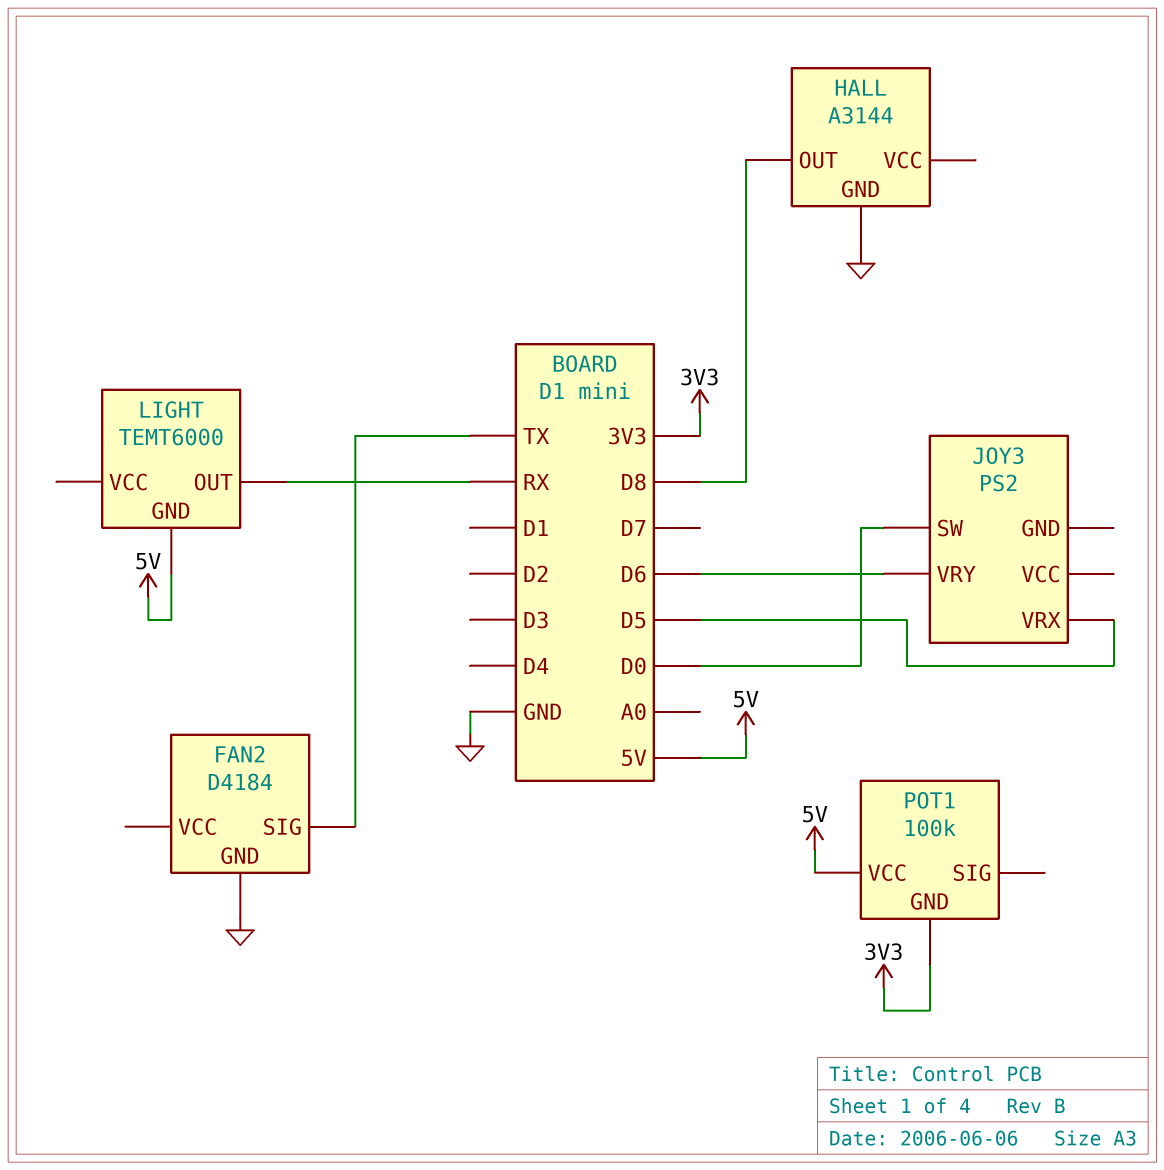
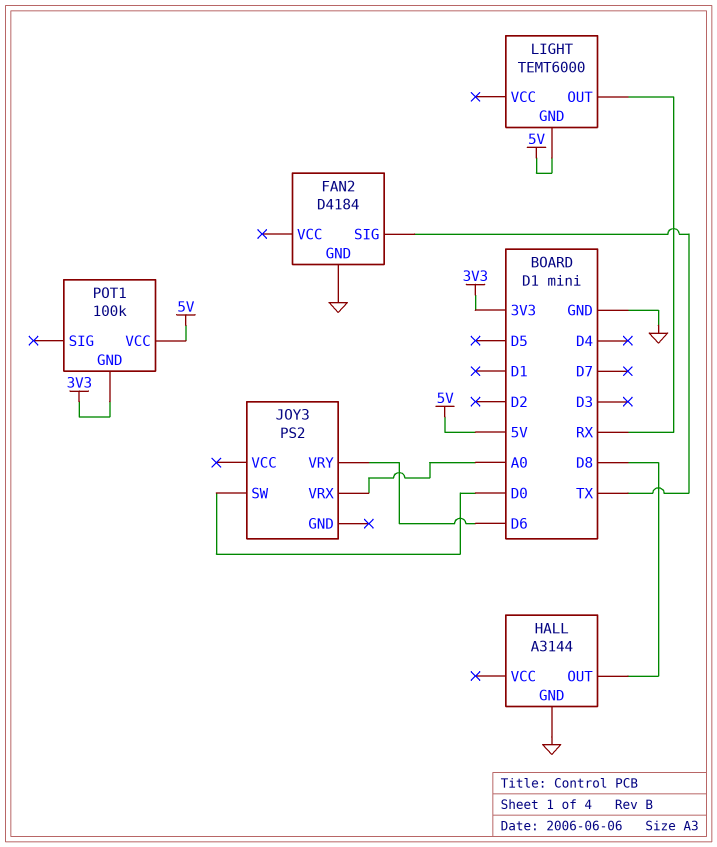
JOY3 pin VRX: D5 -> A0

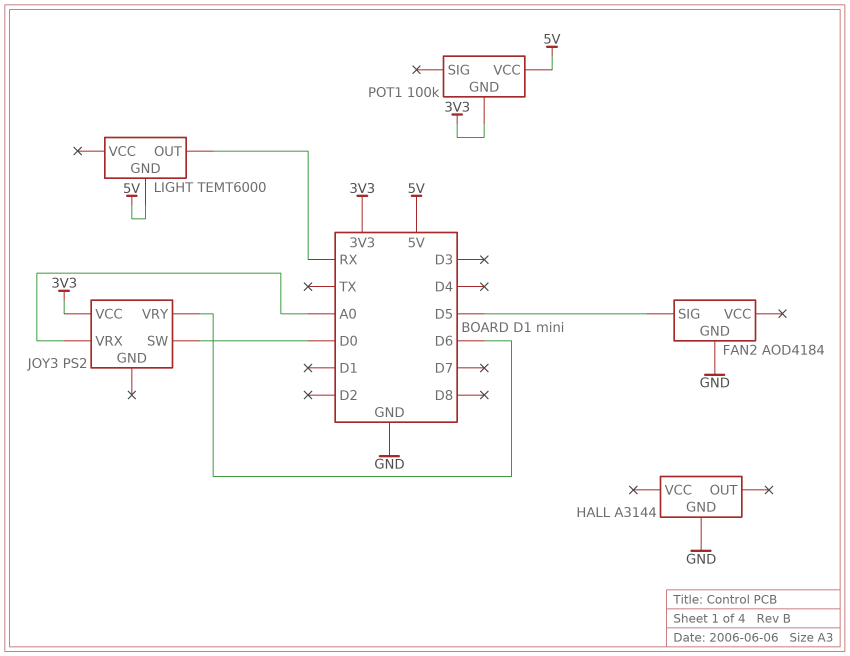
FAN2: D4184 -> AOD4184
FAN2 pin SIG: TX -> D5
HALL pin OUT: D8 -> none
JOY3 pin VCC: none -> 3V3

